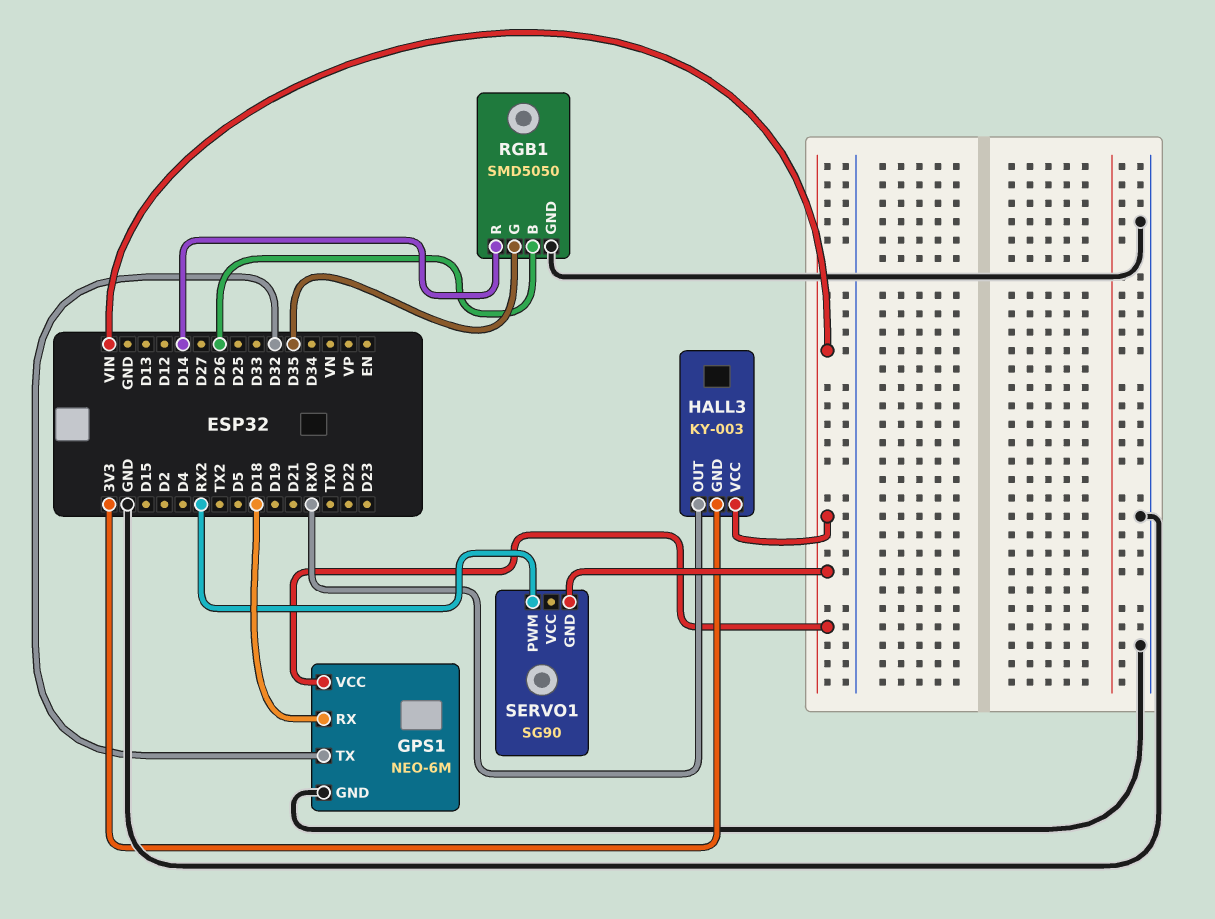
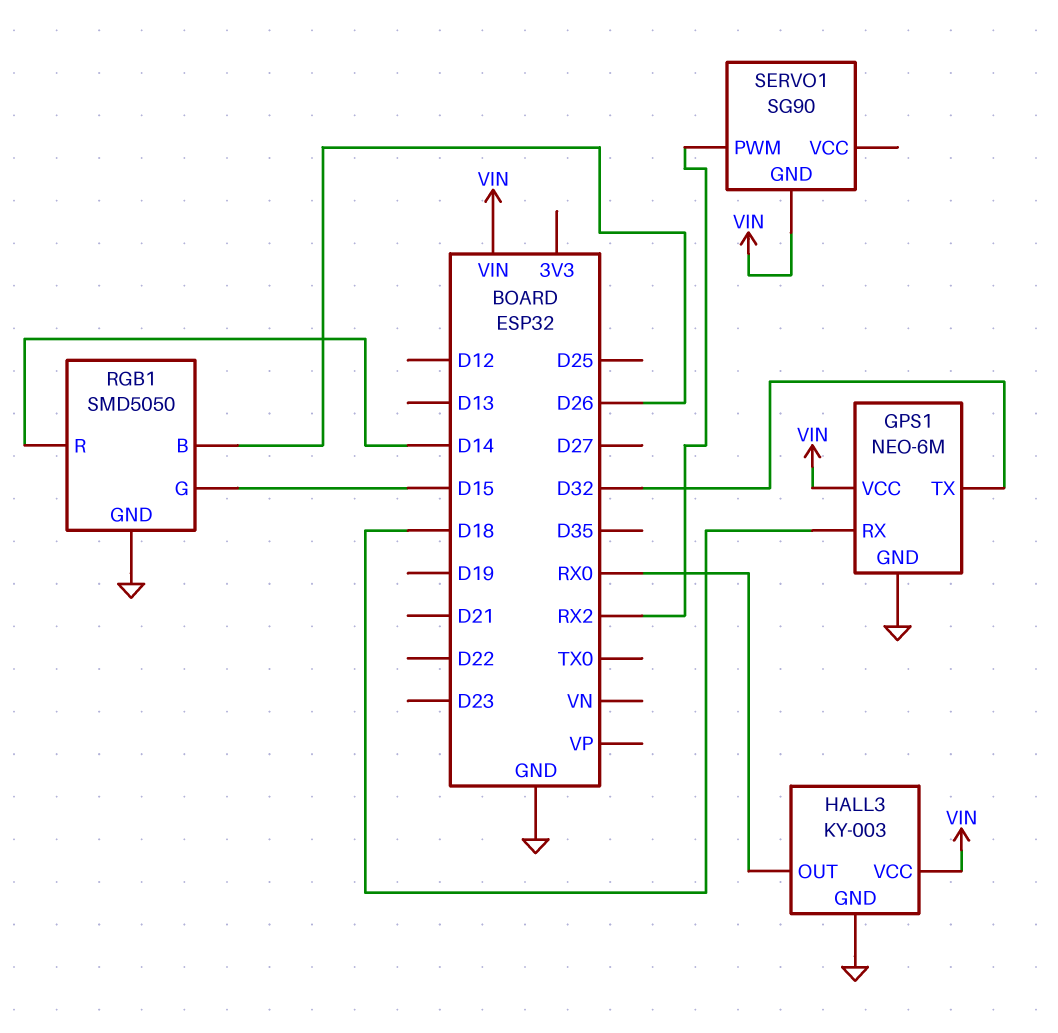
HALL3 pin GND: 3V3 -> GND
RGB1 pin G: D35 -> D15

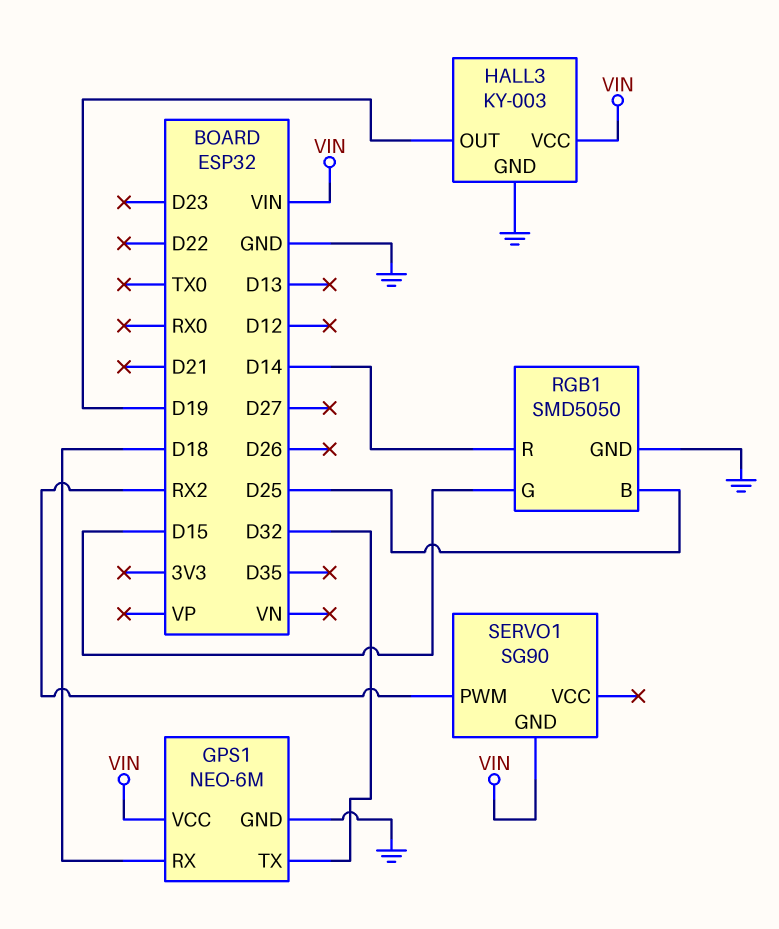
HALL3 pin OUT: RX0 -> D19
RGB1 pin B: D26 -> D25

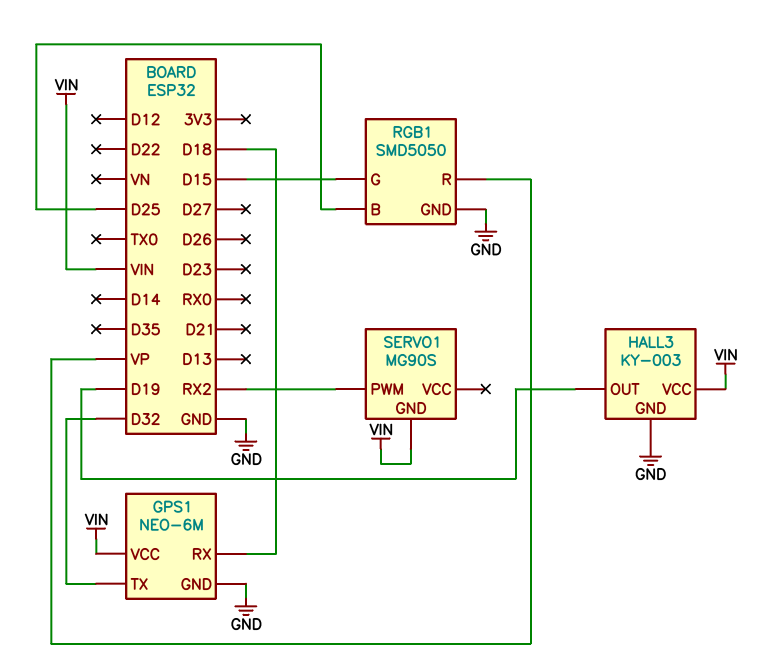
RGB1 pin R: D14 -> VP
SERVO1: SG90 -> MG90S

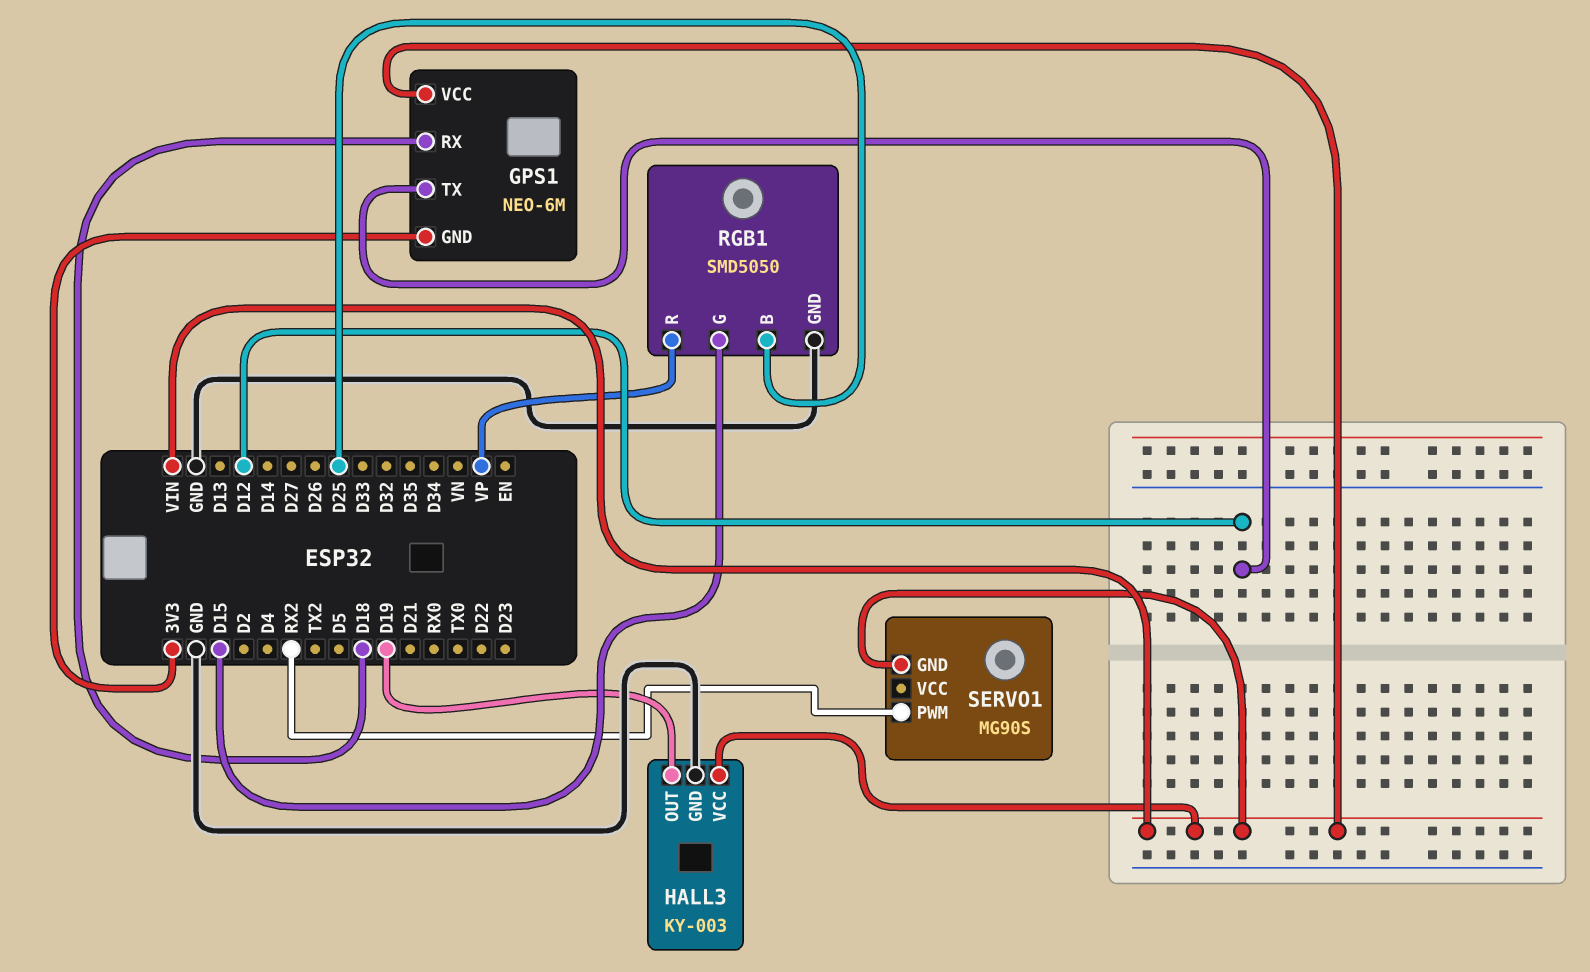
GPS1 pin GND: GND -> 3V3
GPS1 pin TX: D32 -> D12

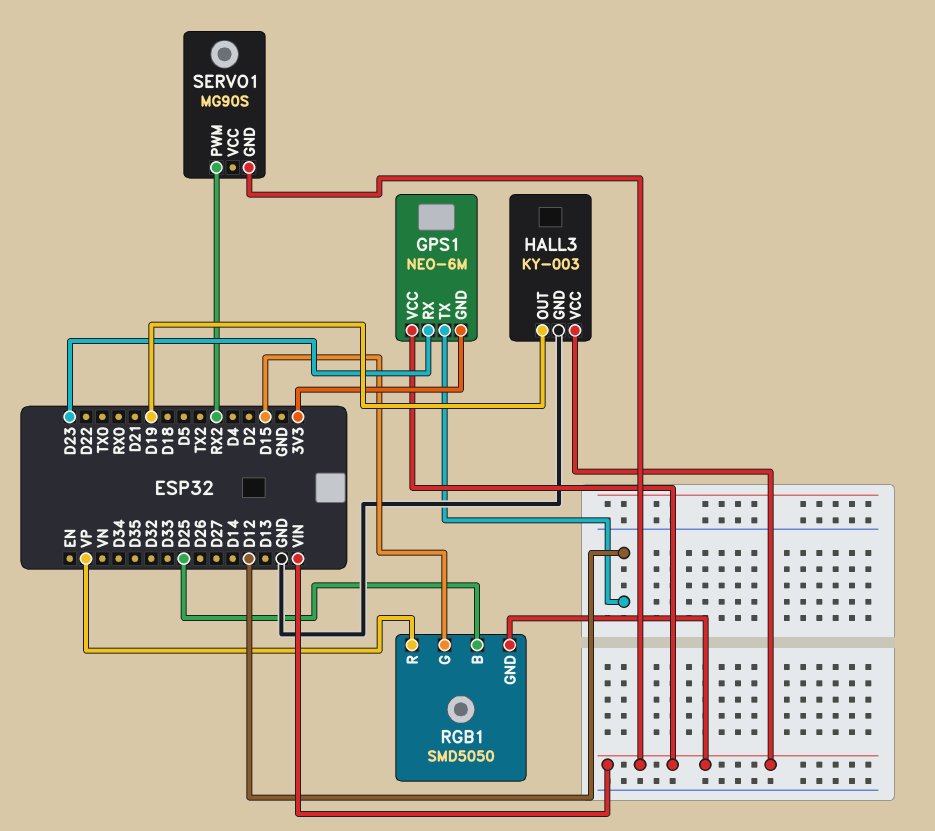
GPS1 pin RX: D18 -> D23
RGB1 pin GND: GND -> VIN

